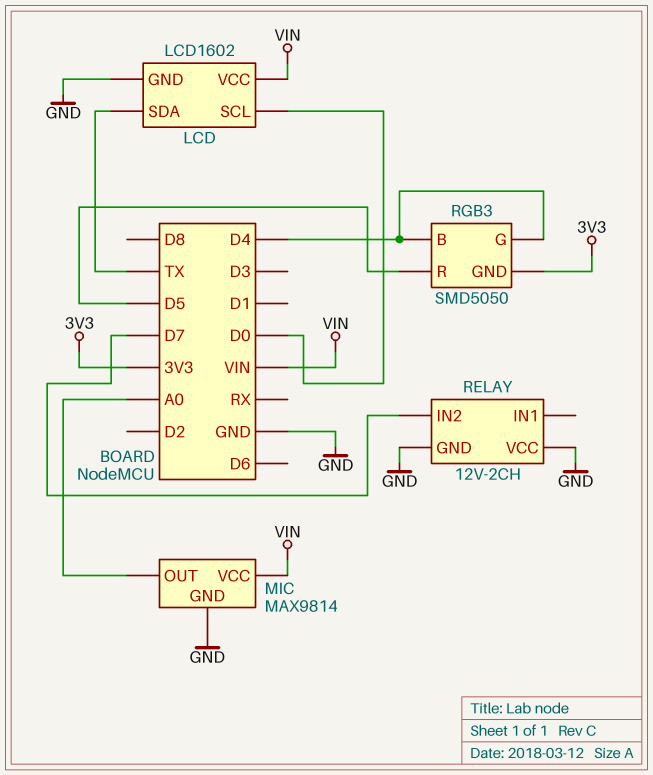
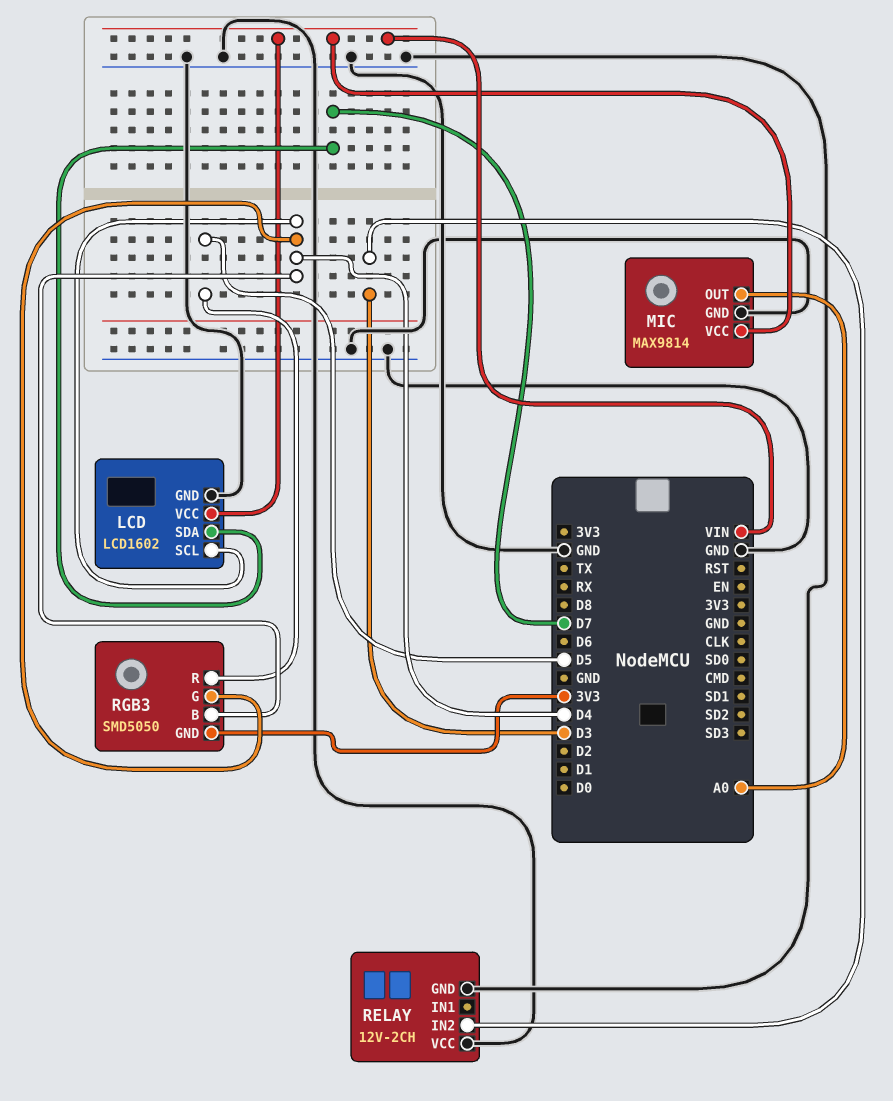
LCD pin SCL: D0 -> D4
LCD pin SDA: TX -> D7
RELAY pin IN2: D7 -> D3

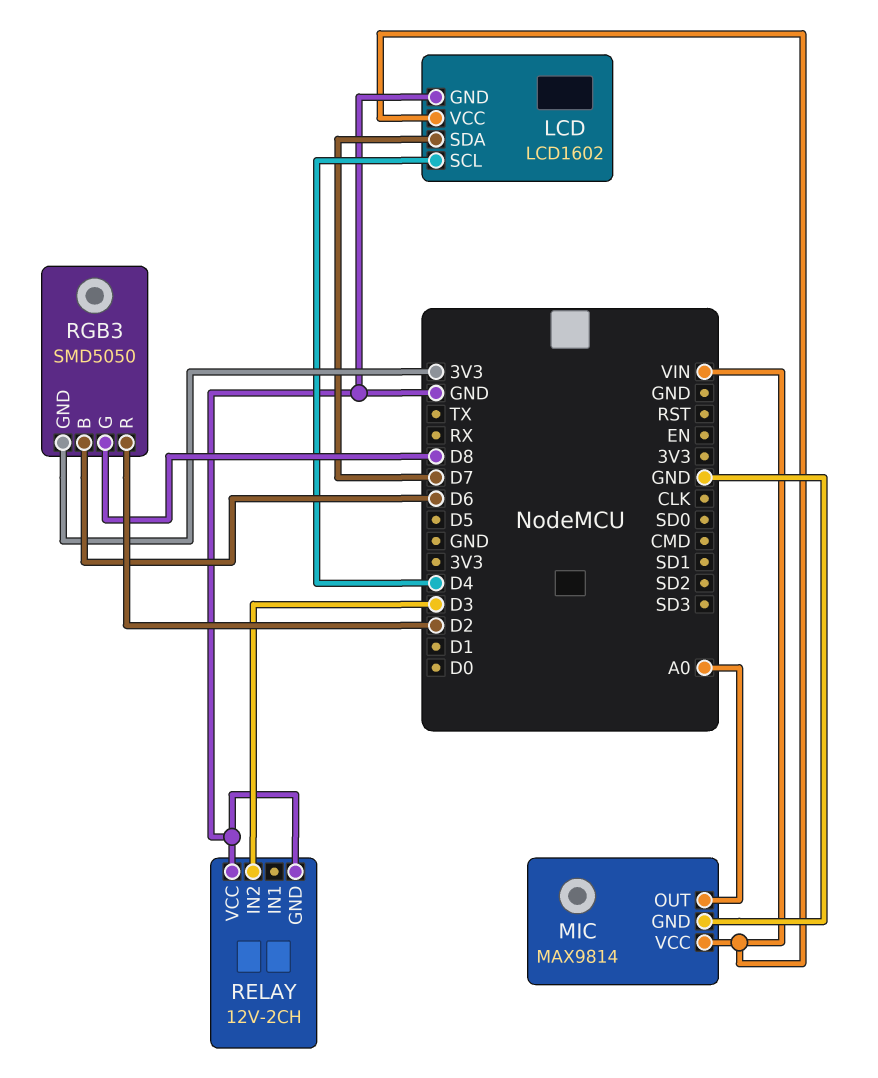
RGB3 pin B: D4 -> D6
RGB3 pin G: D4 -> D8
RGB3 pin R: D5 -> D2

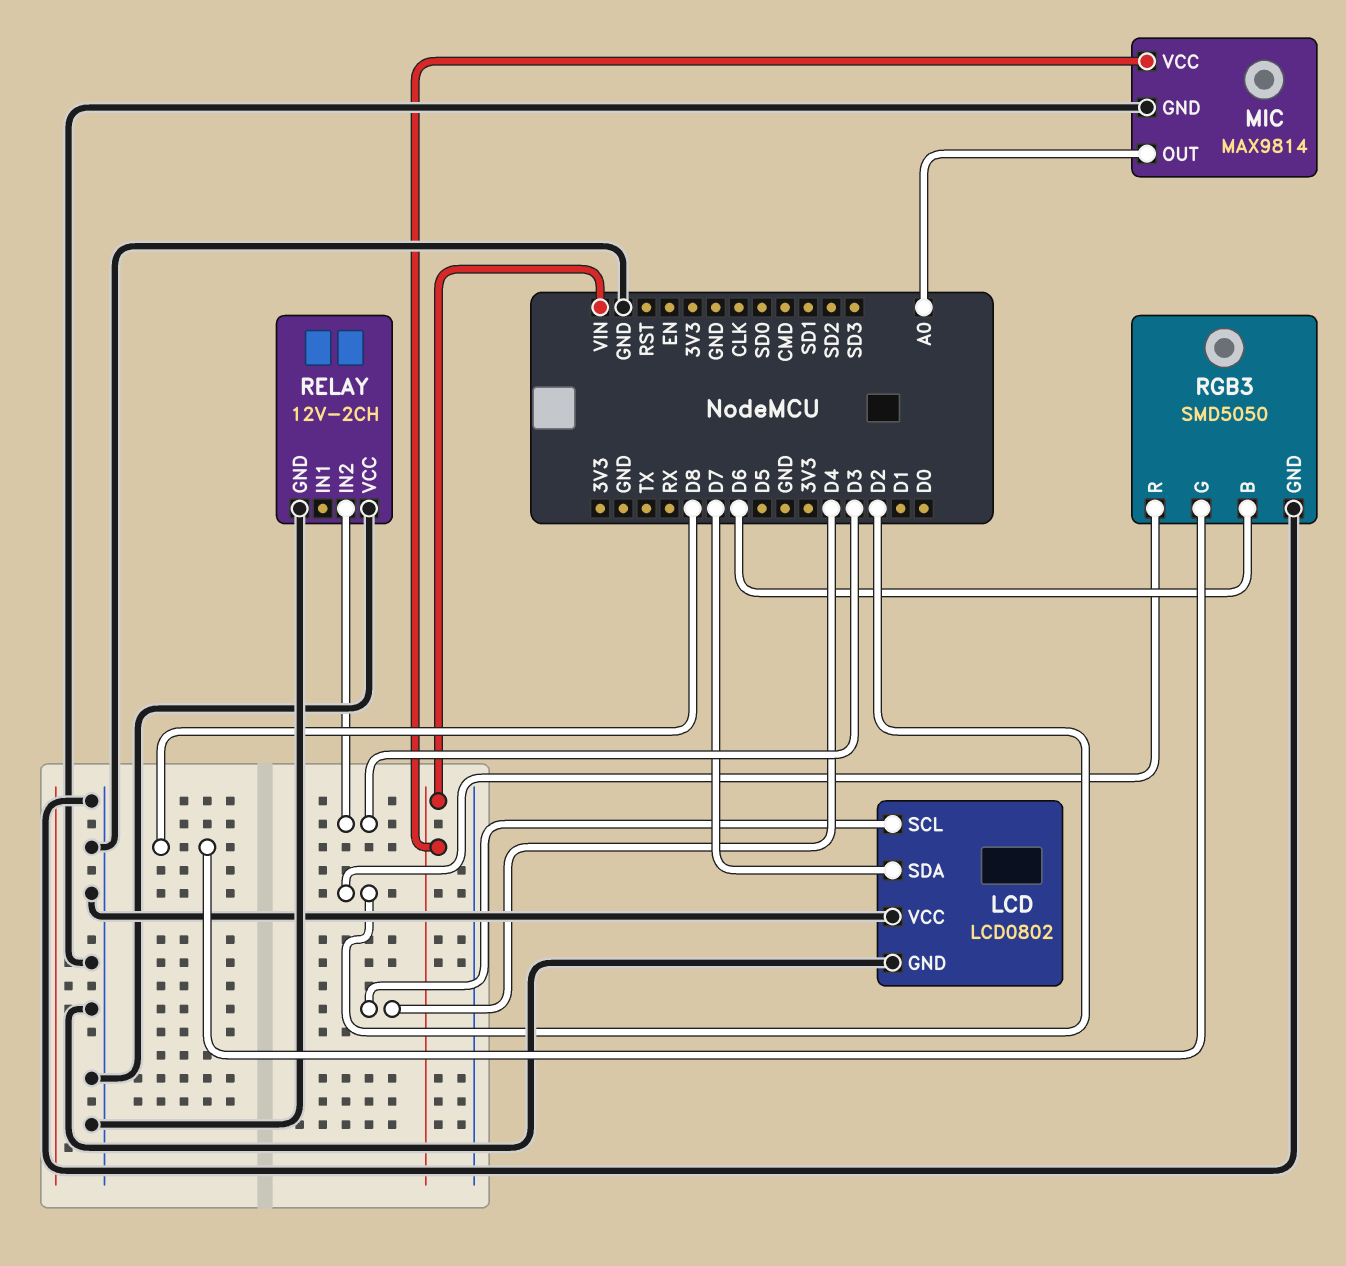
LCD: LCD1602 -> LCD0802
LCD pin VCC: VIN -> GND
RGB3 pin GND: 3V3 -> GND

